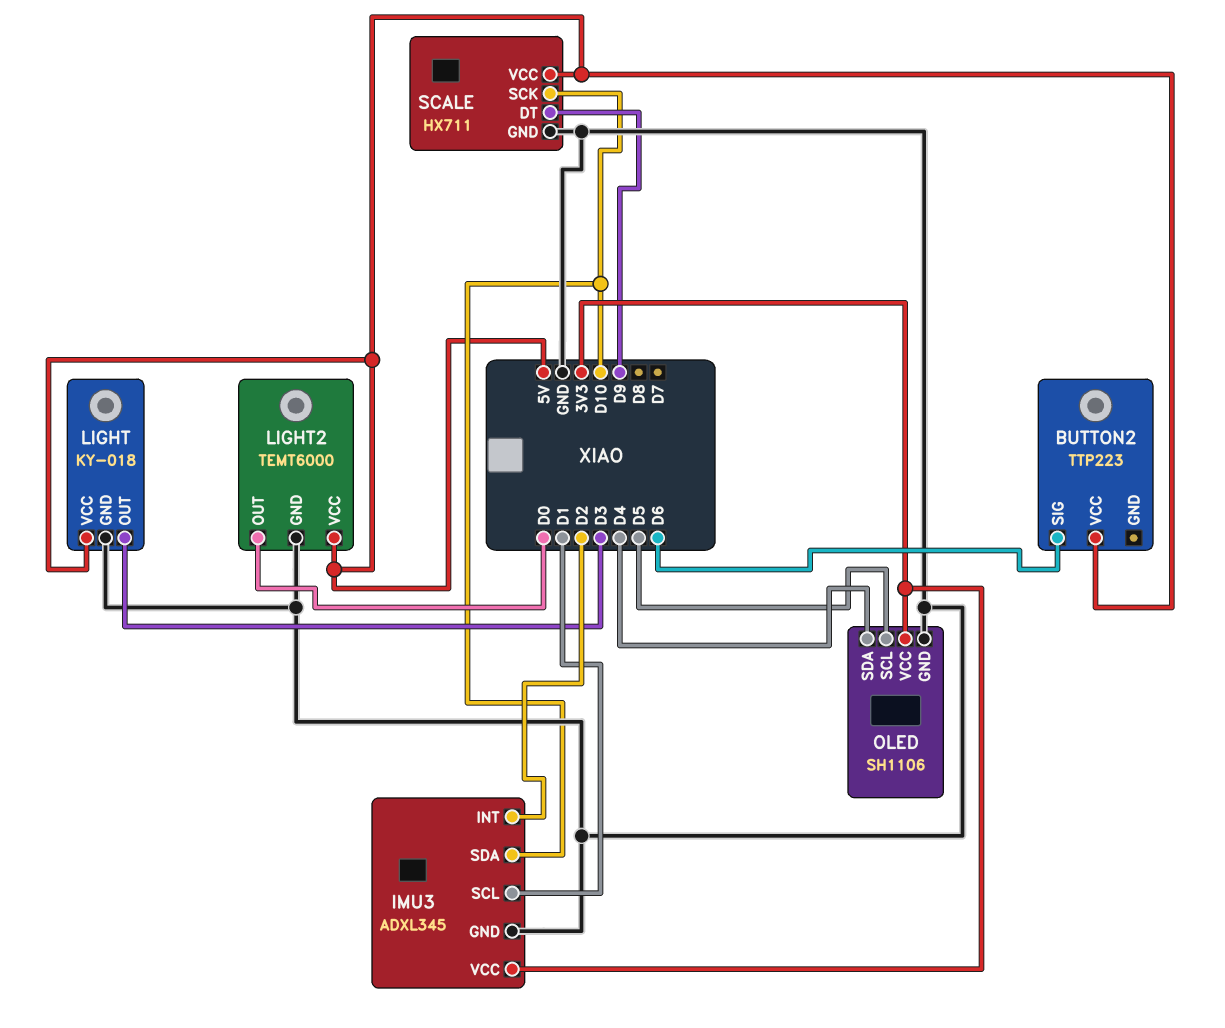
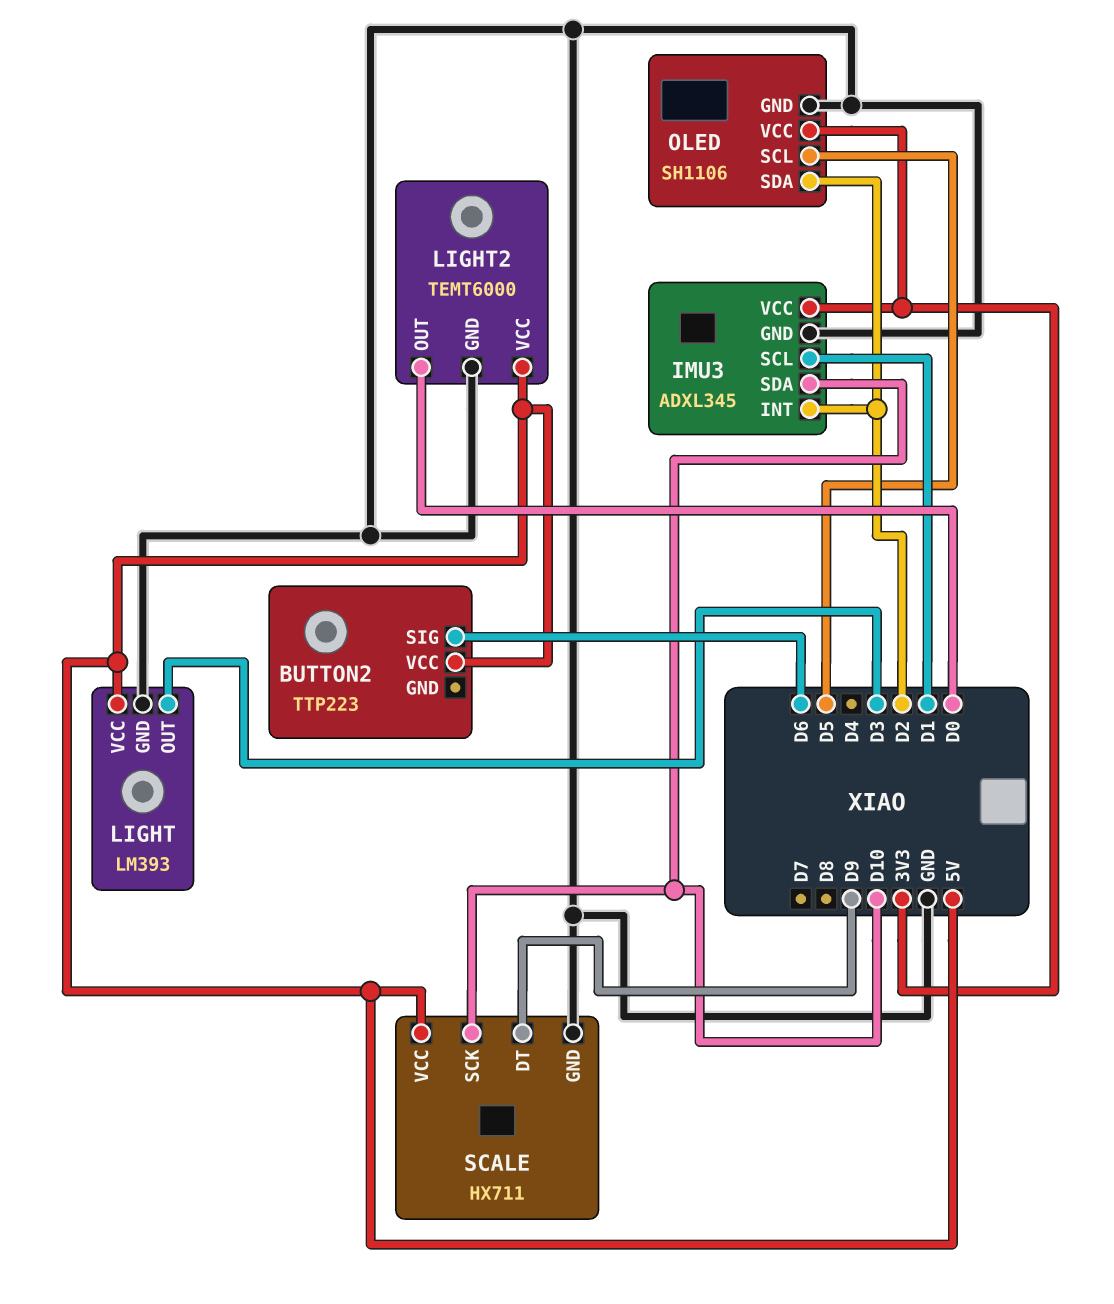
LIGHT: KY-018 -> LM393
OLED pin SDA: D4 -> D2

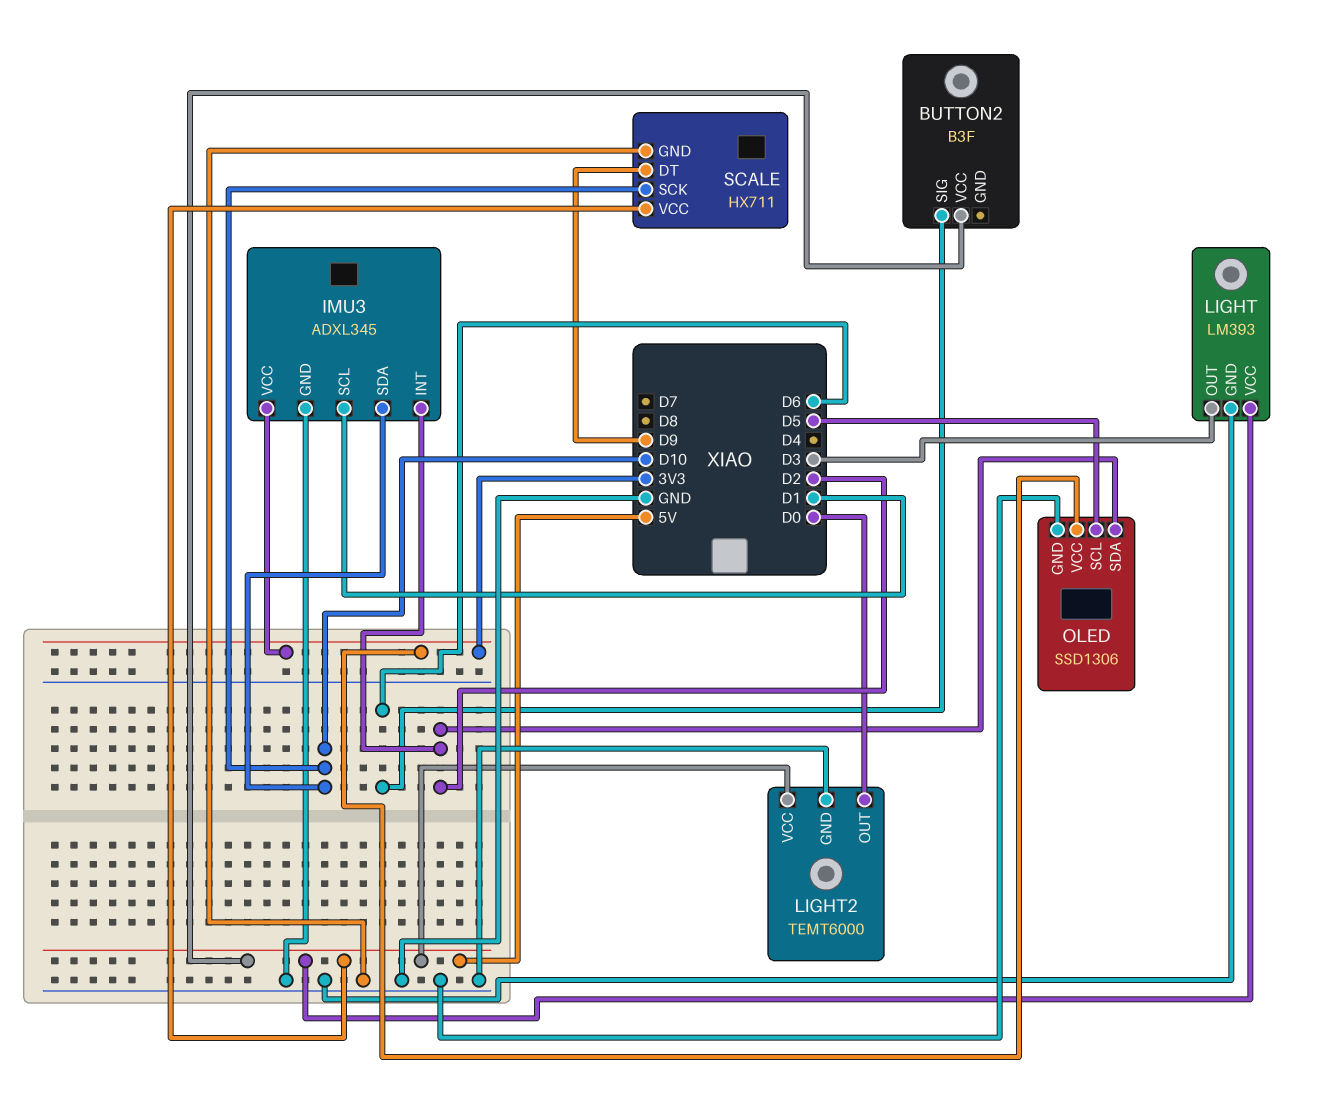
BUTTON2: TTP223 -> B3F
OLED: SH1106 -> SSD1306

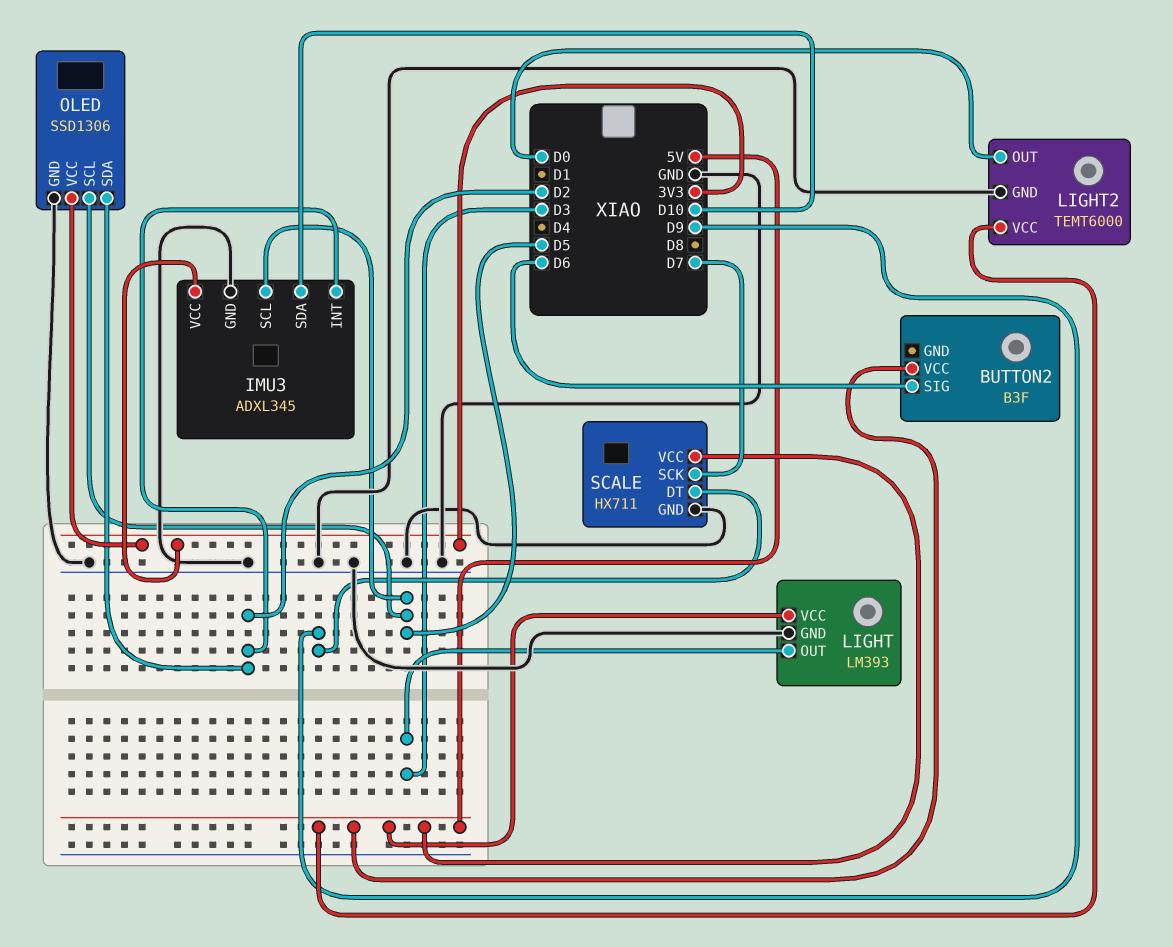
IMU3 pin SCL: D1 -> D5
SCALE pin SCK: D10 -> D7

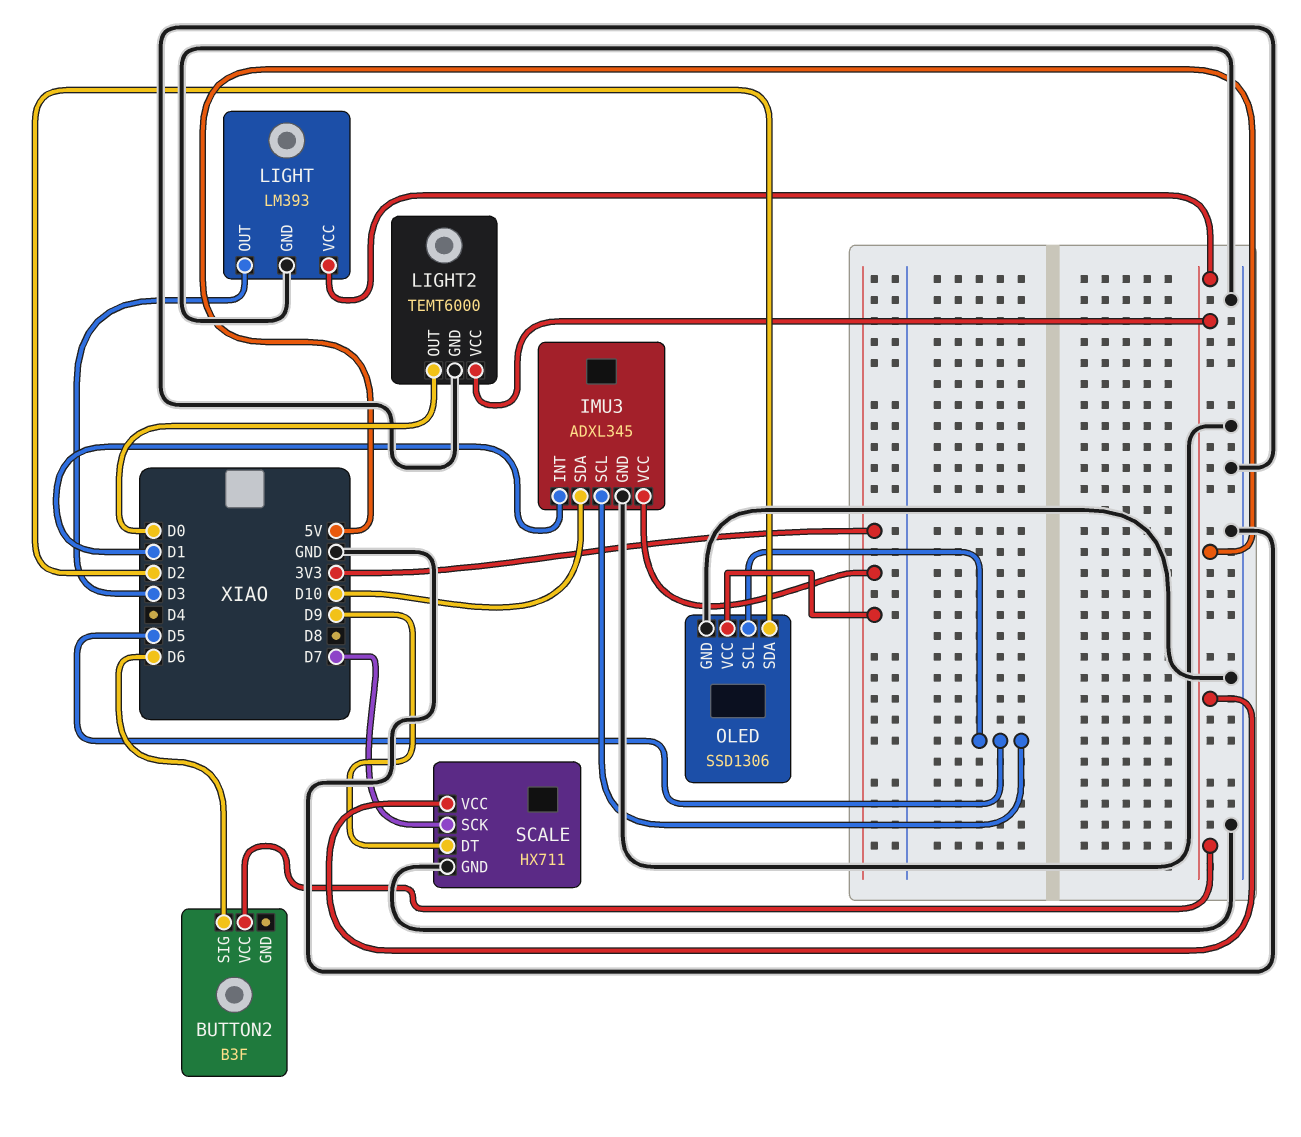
IMU3 pin INT: D2 -> D1

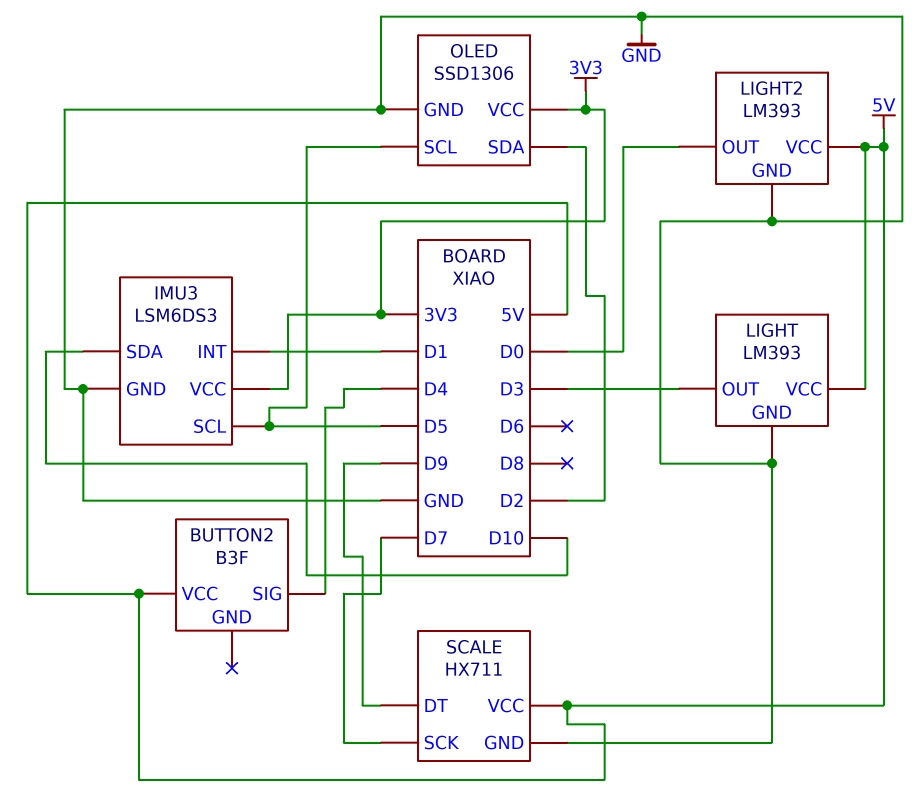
BUTTON2 pin SIG: D6 -> D4
IMU3: ADXL345 -> LSM6DS3
LIGHT2: TEMT6000 -> LM393

